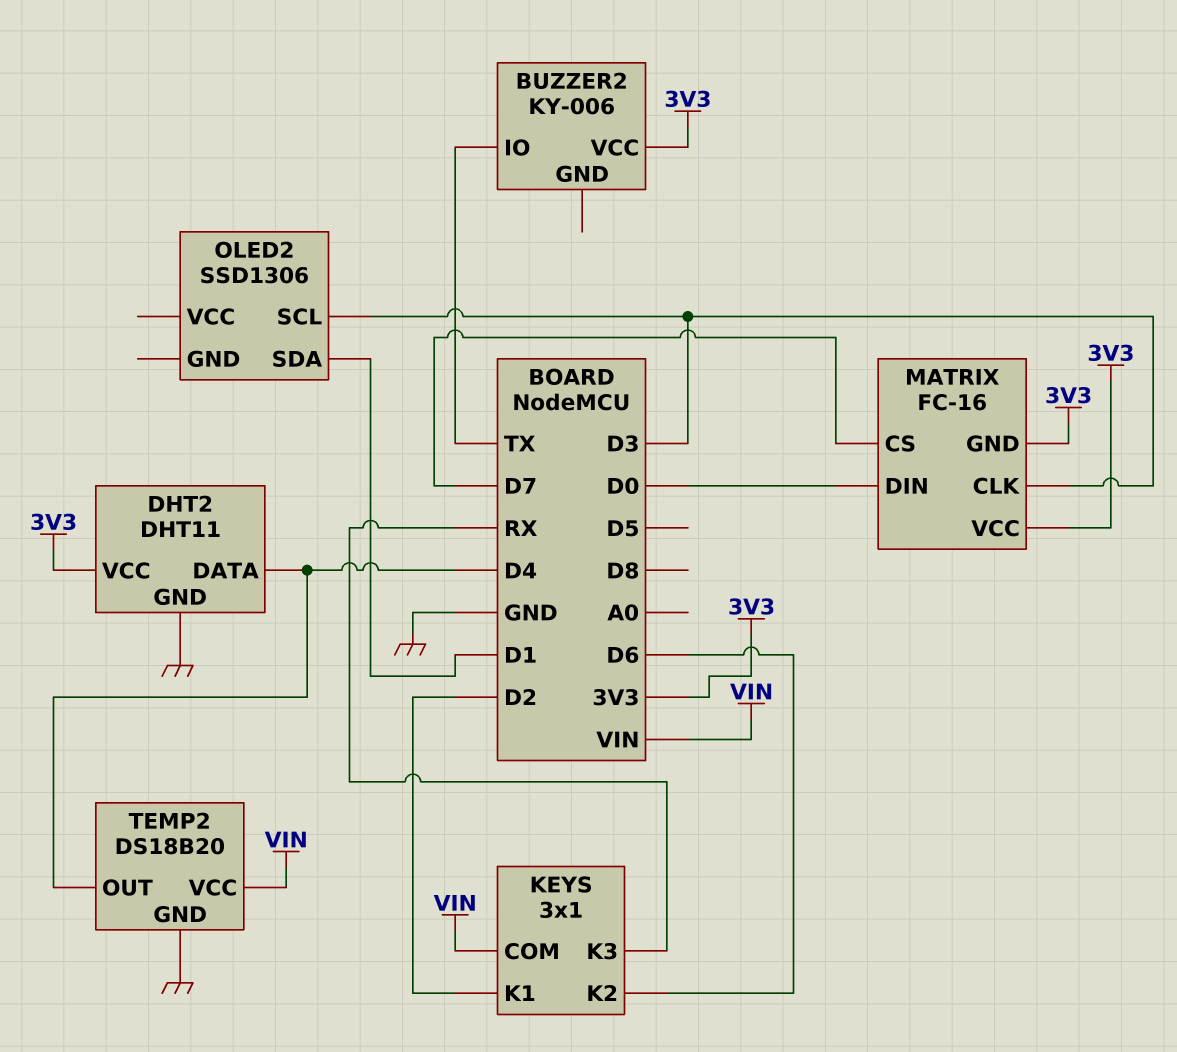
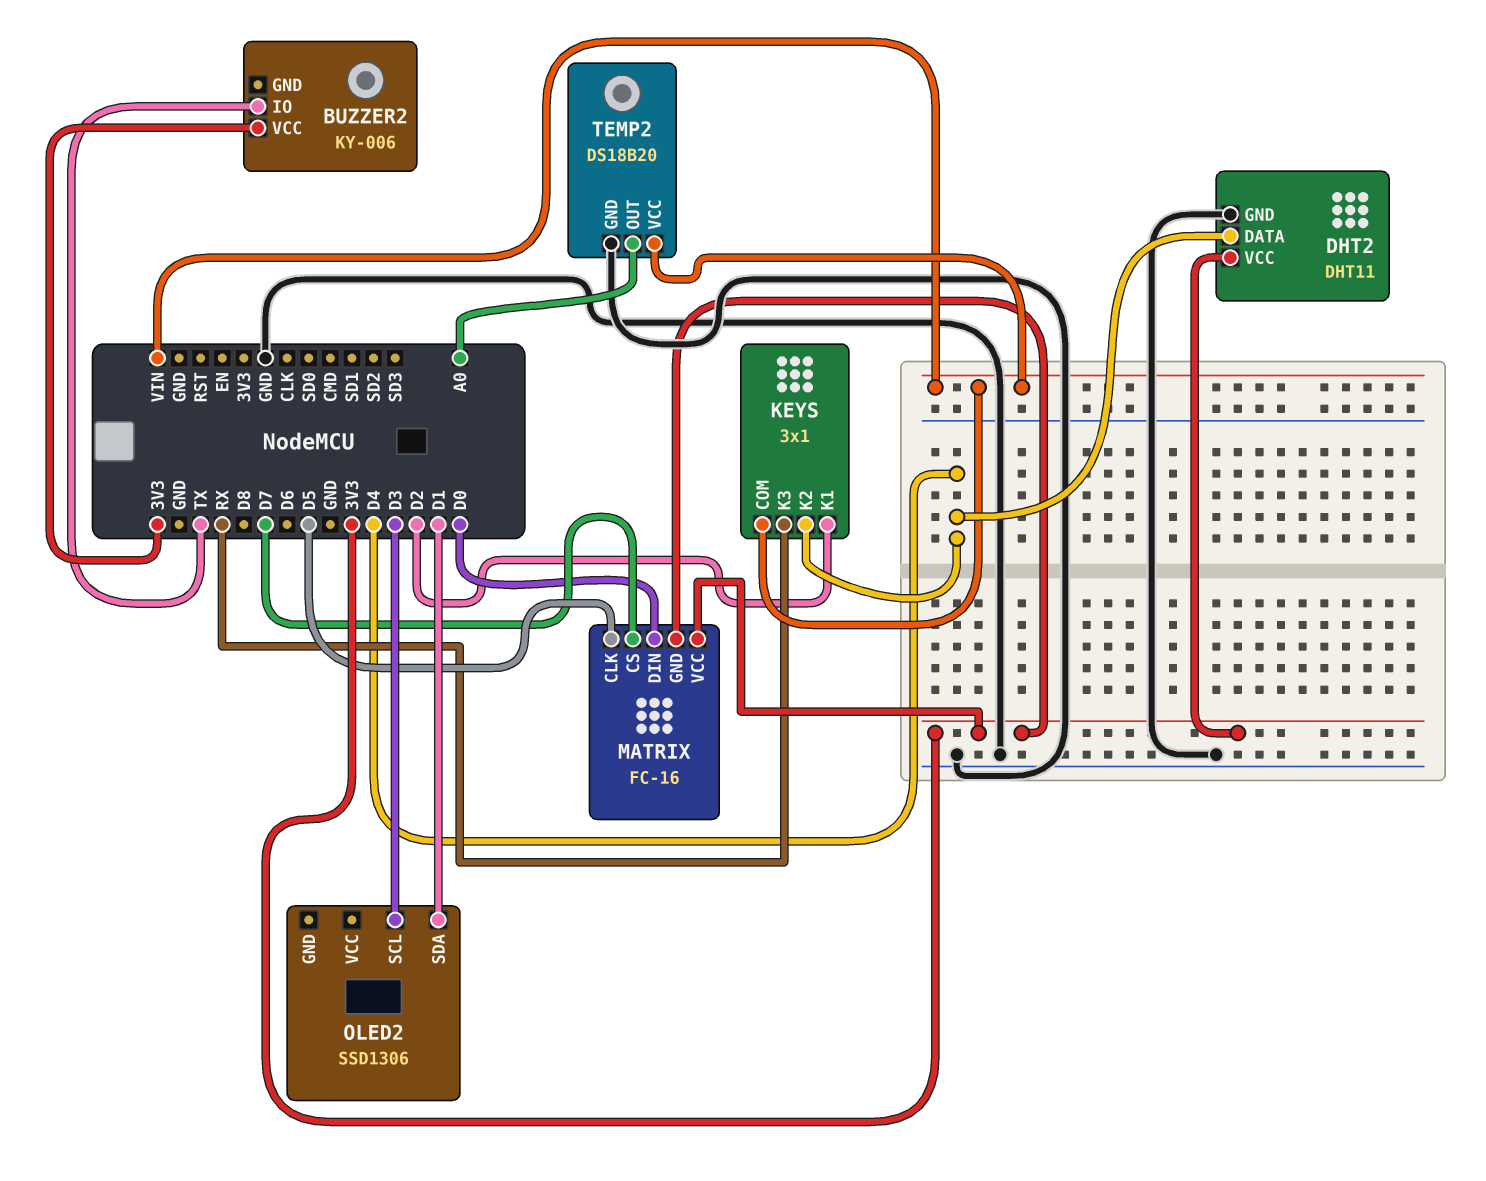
KEYS pin K2: D6 -> D4
MATRIX pin CLK: D3 -> D5
TEMP2 pin OUT: D4 -> A0

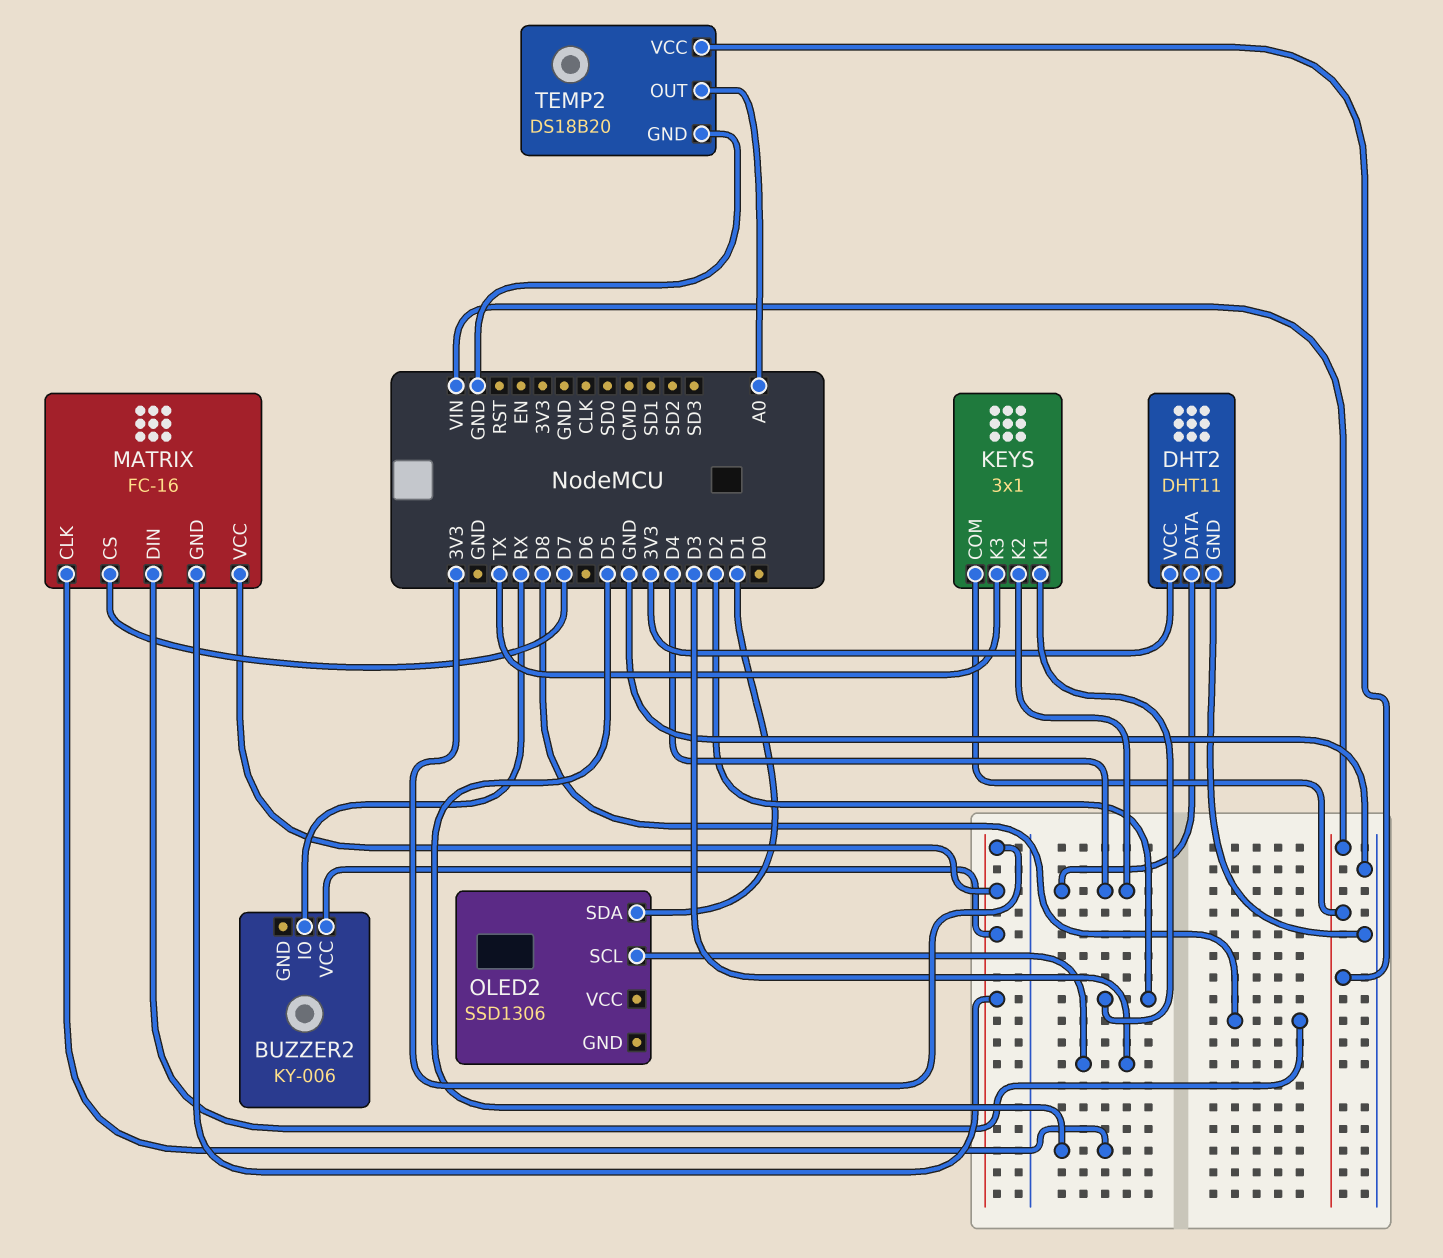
BUZZER2 pin IO: TX -> RX
KEYS pin K3: RX -> TX
MATRIX pin DIN: D0 -> D8

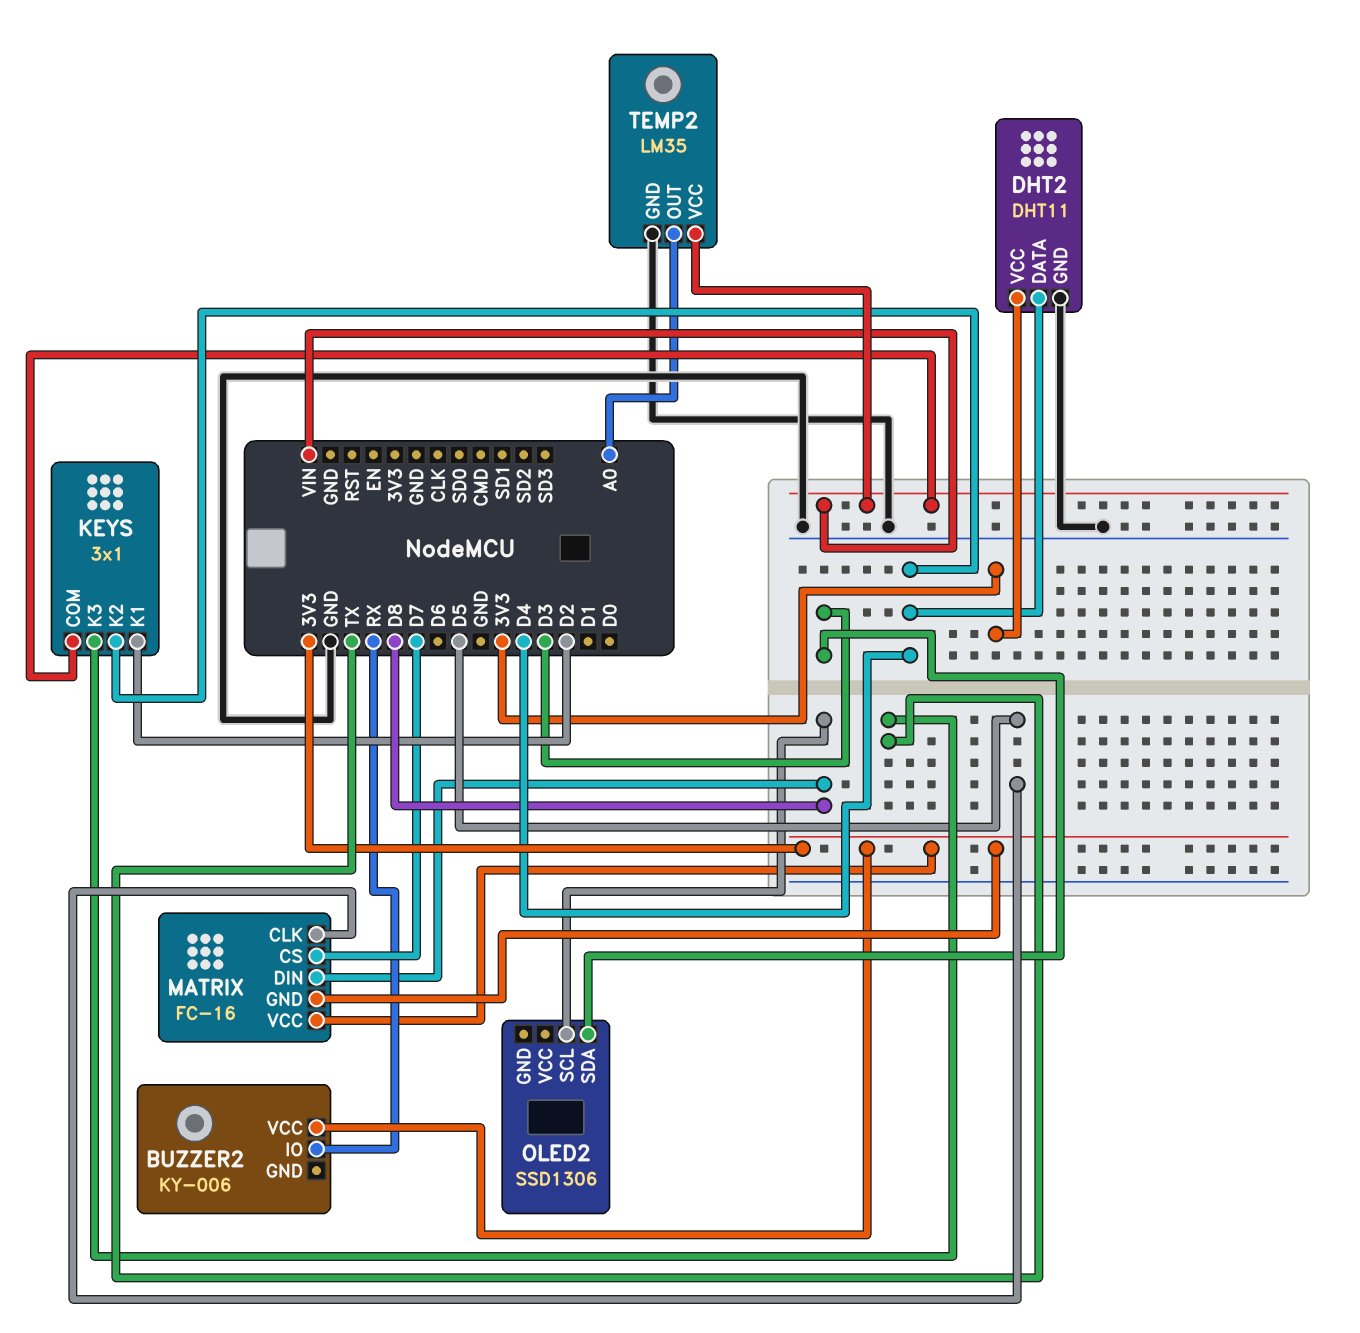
OLED2 pin SCL: D3 -> D8
OLED2 pin SDA: D1 -> D3
TEMP2: DS18B20 -> LM35

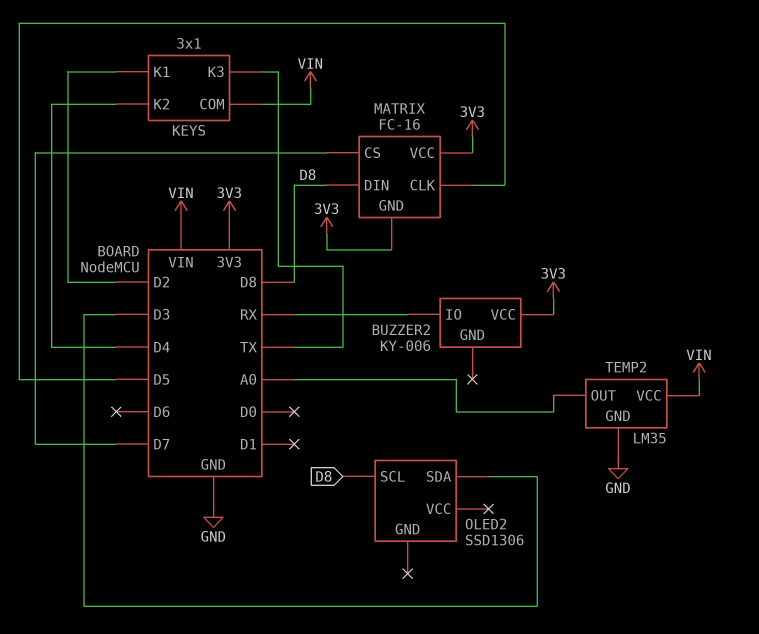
DHT2: DHT11 -> none
DHT2 pin DATA: D4 -> none
DHT2 pin GND: GND -> none
DHT2 pin VCC: 3V3 -> none

